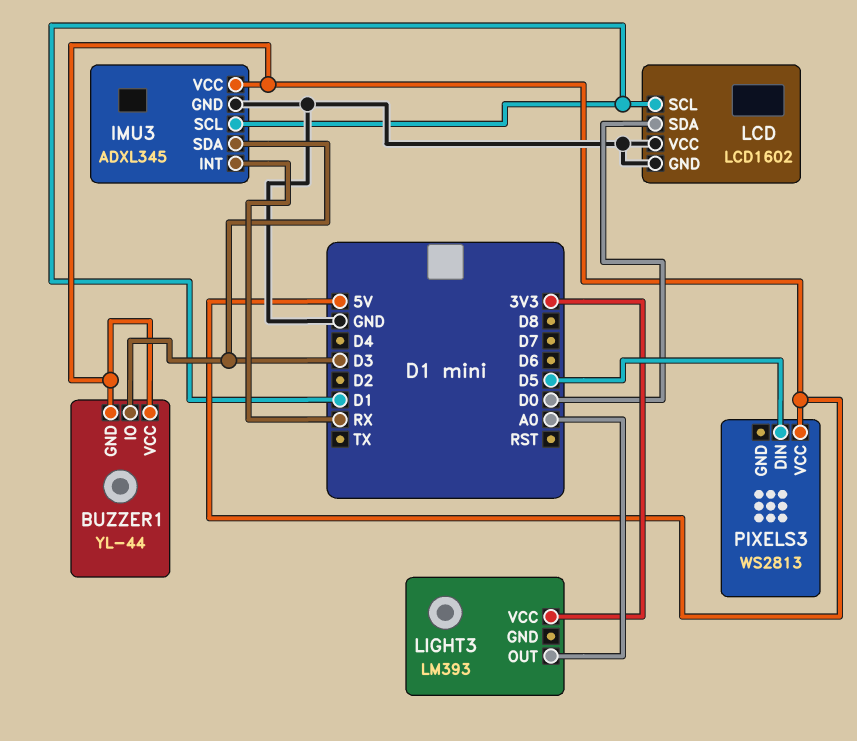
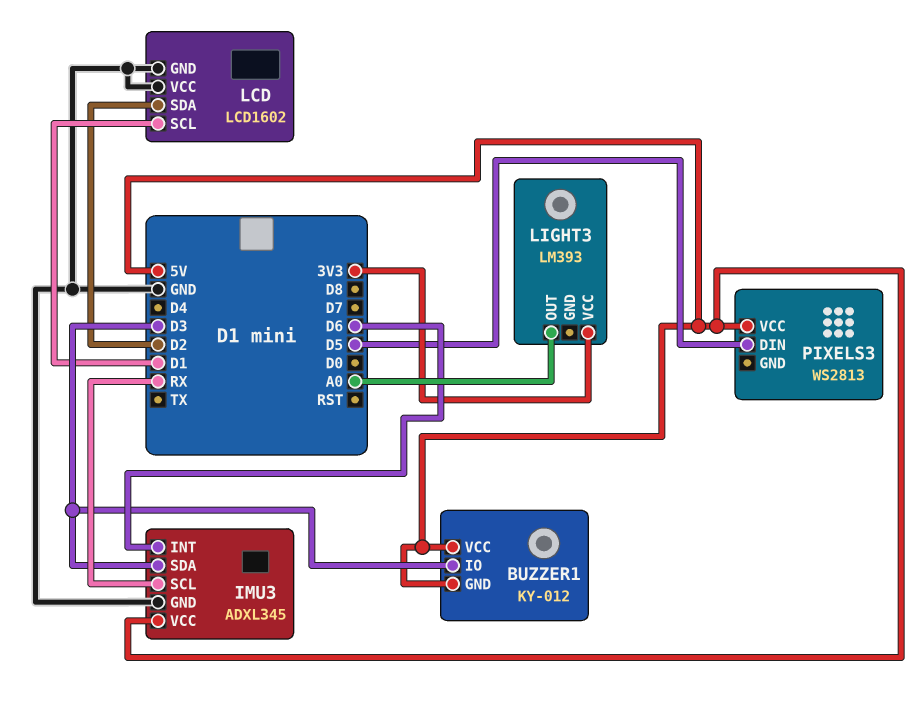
BUZZER1: YL-44 -> KY-012
IMU3 pin INT: RX -> D6
IMU3 pin SCL: D1 -> RX
LCD pin SDA: D0 -> D2

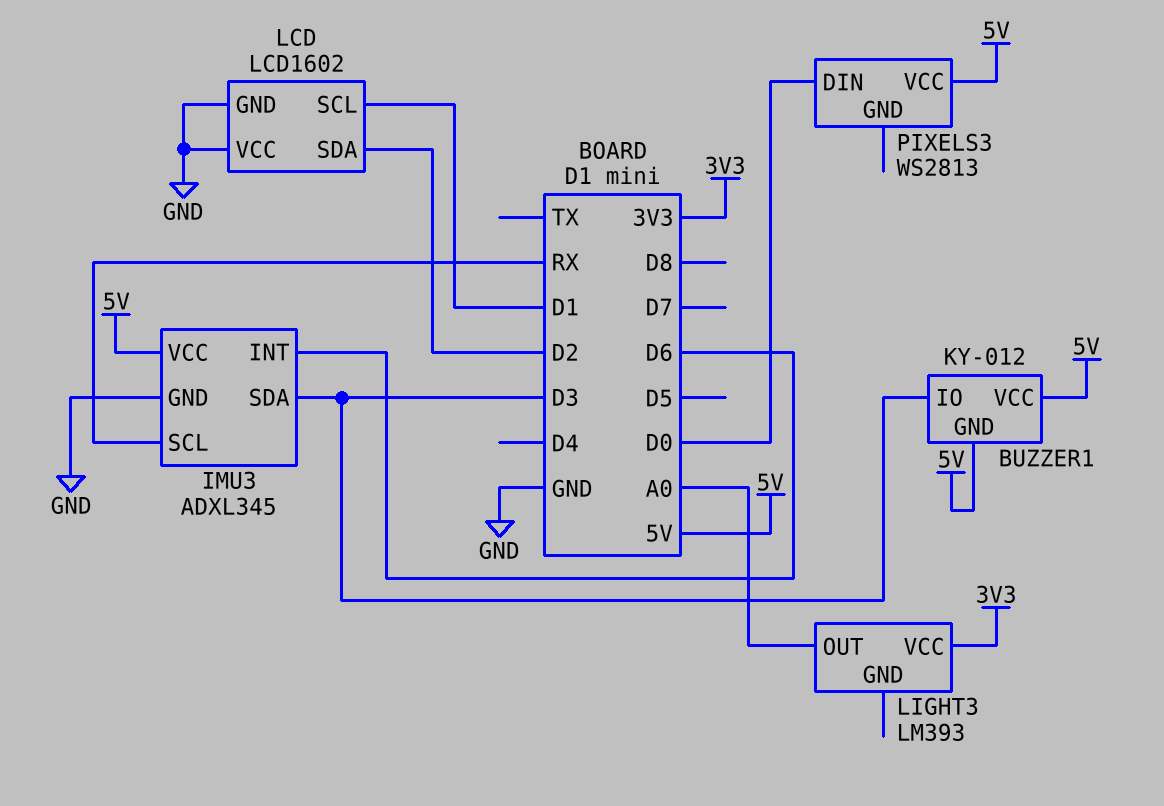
PIXELS3 pin DIN: D5 -> D0

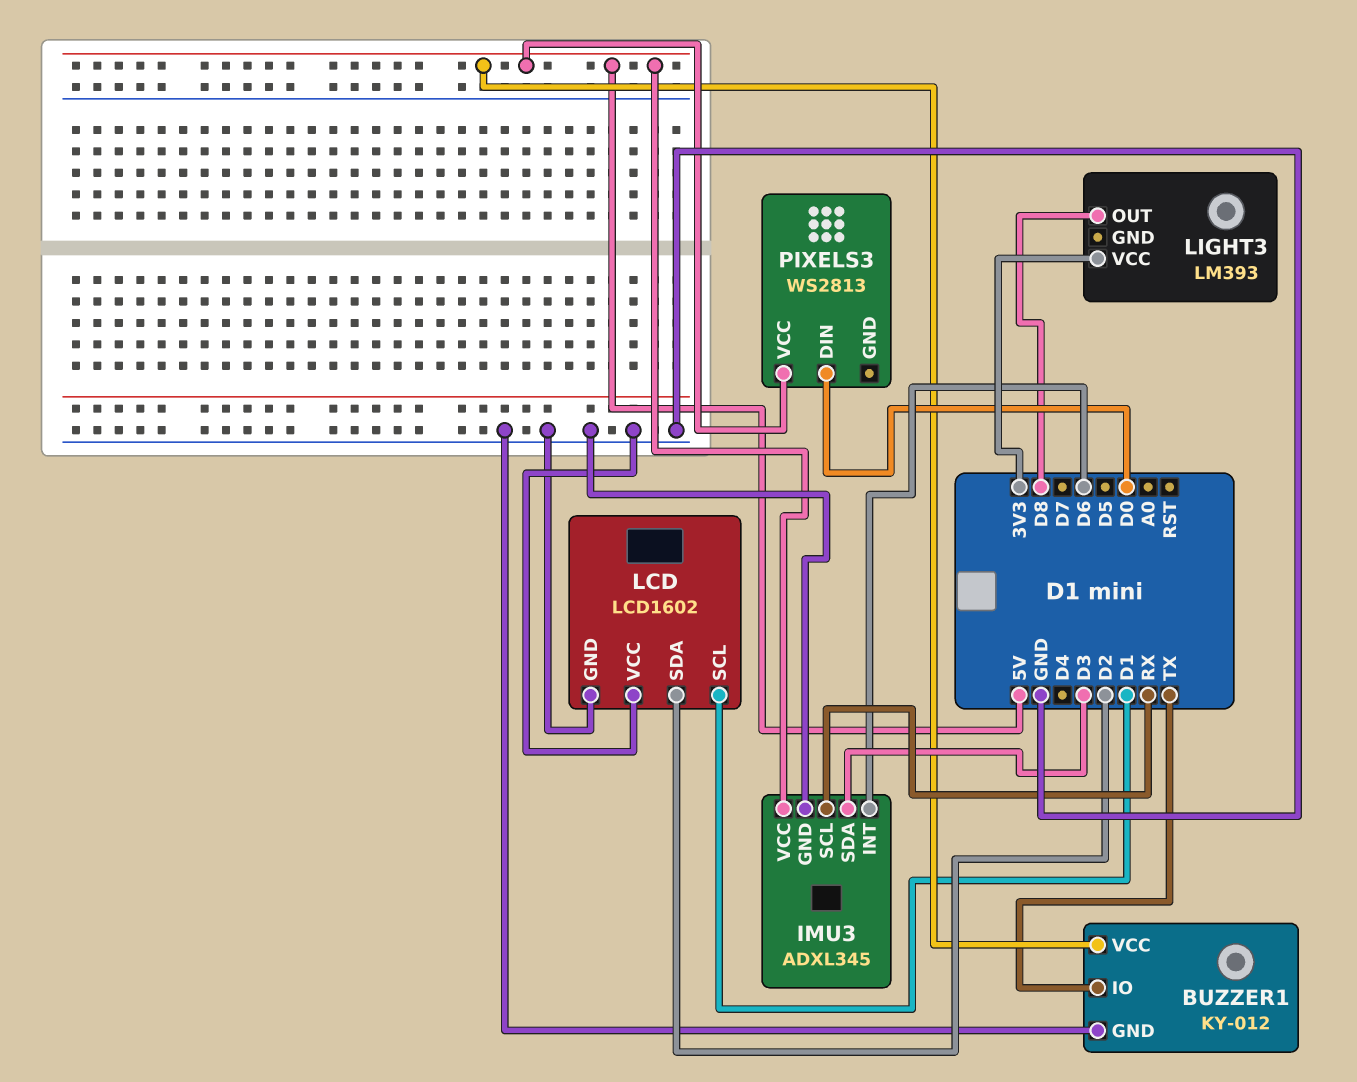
BUZZER1 pin GND: 5V -> GND
BUZZER1 pin IO: D3 -> TX
LIGHT3 pin OUT: A0 -> D8

